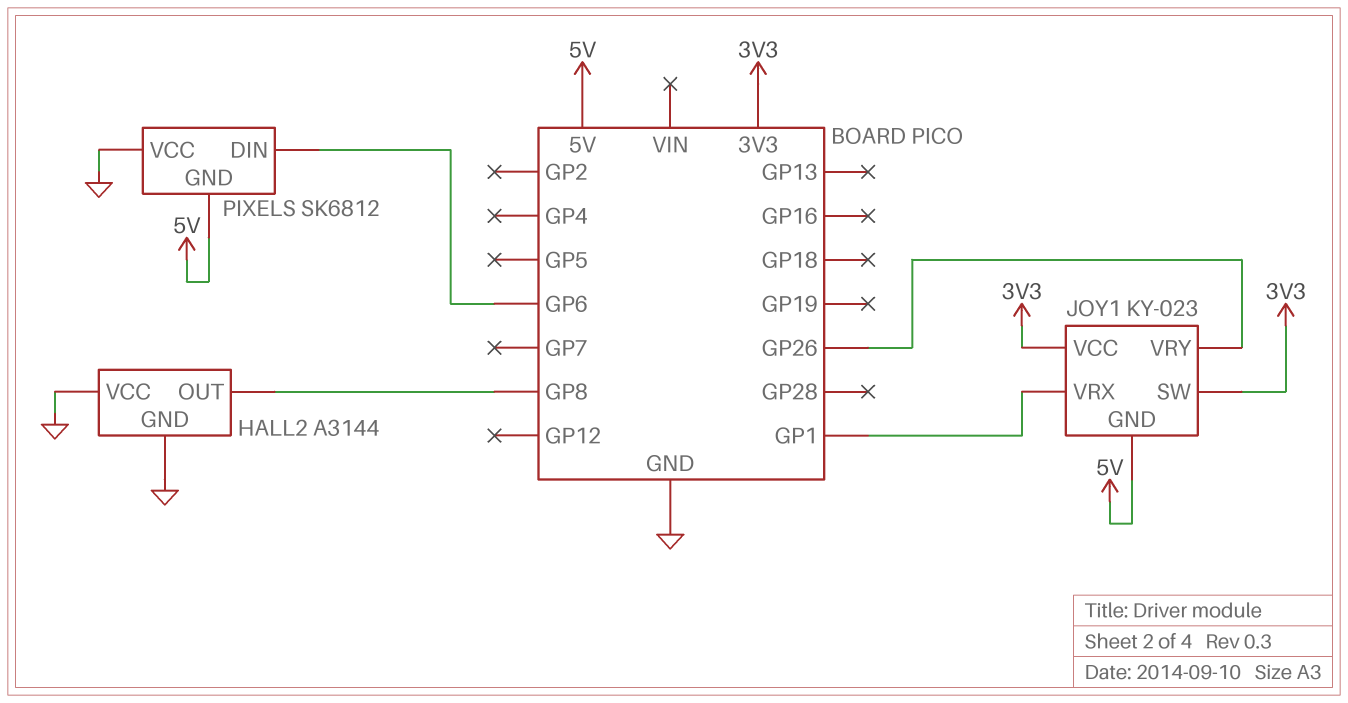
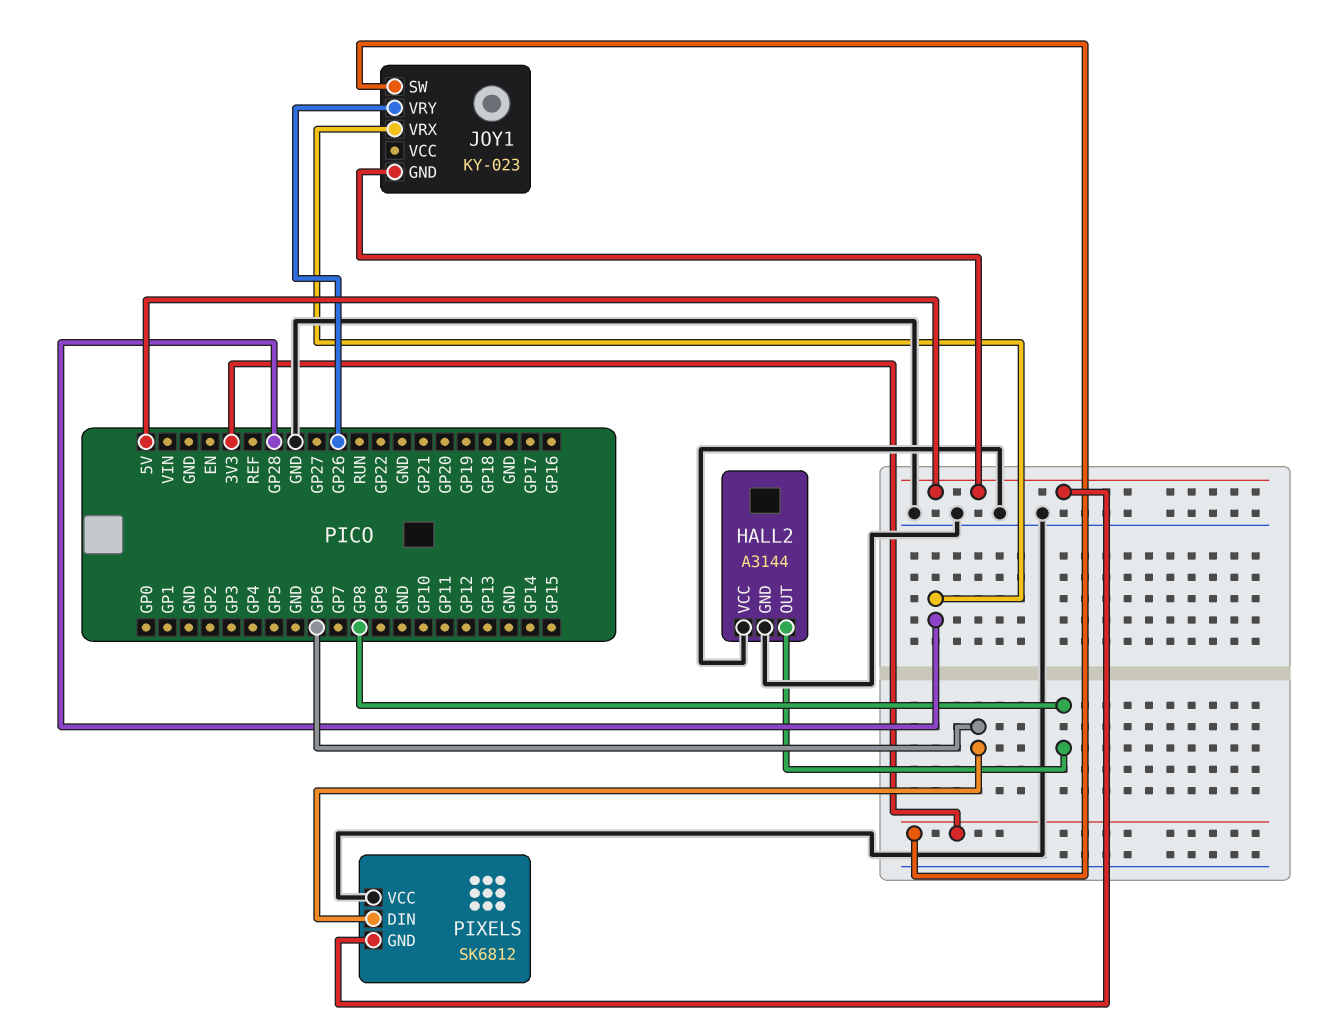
JOY1 pin VCC: 3V3 -> none
JOY1 pin VRX: GP1 -> GP28

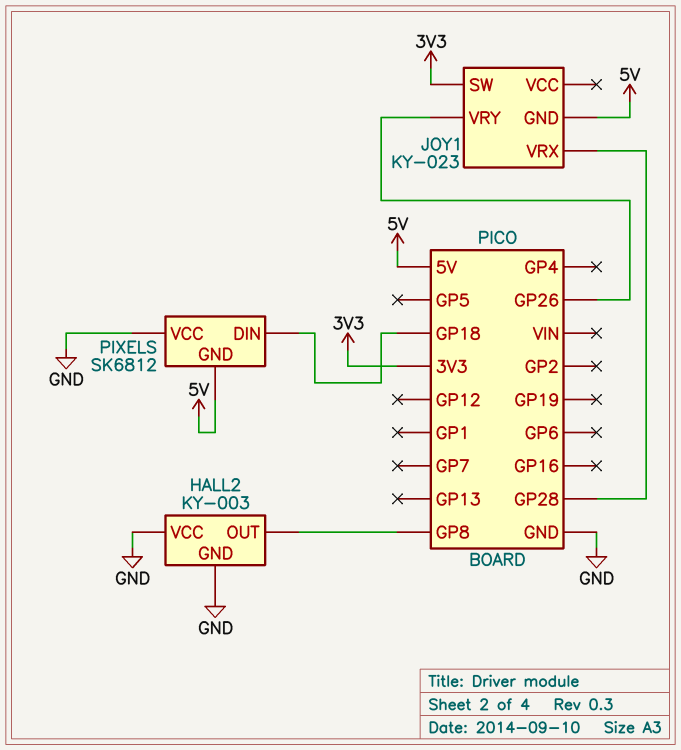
HALL2: A3144 -> KY-003
PIXELS pin DIN: GP6 -> GP18

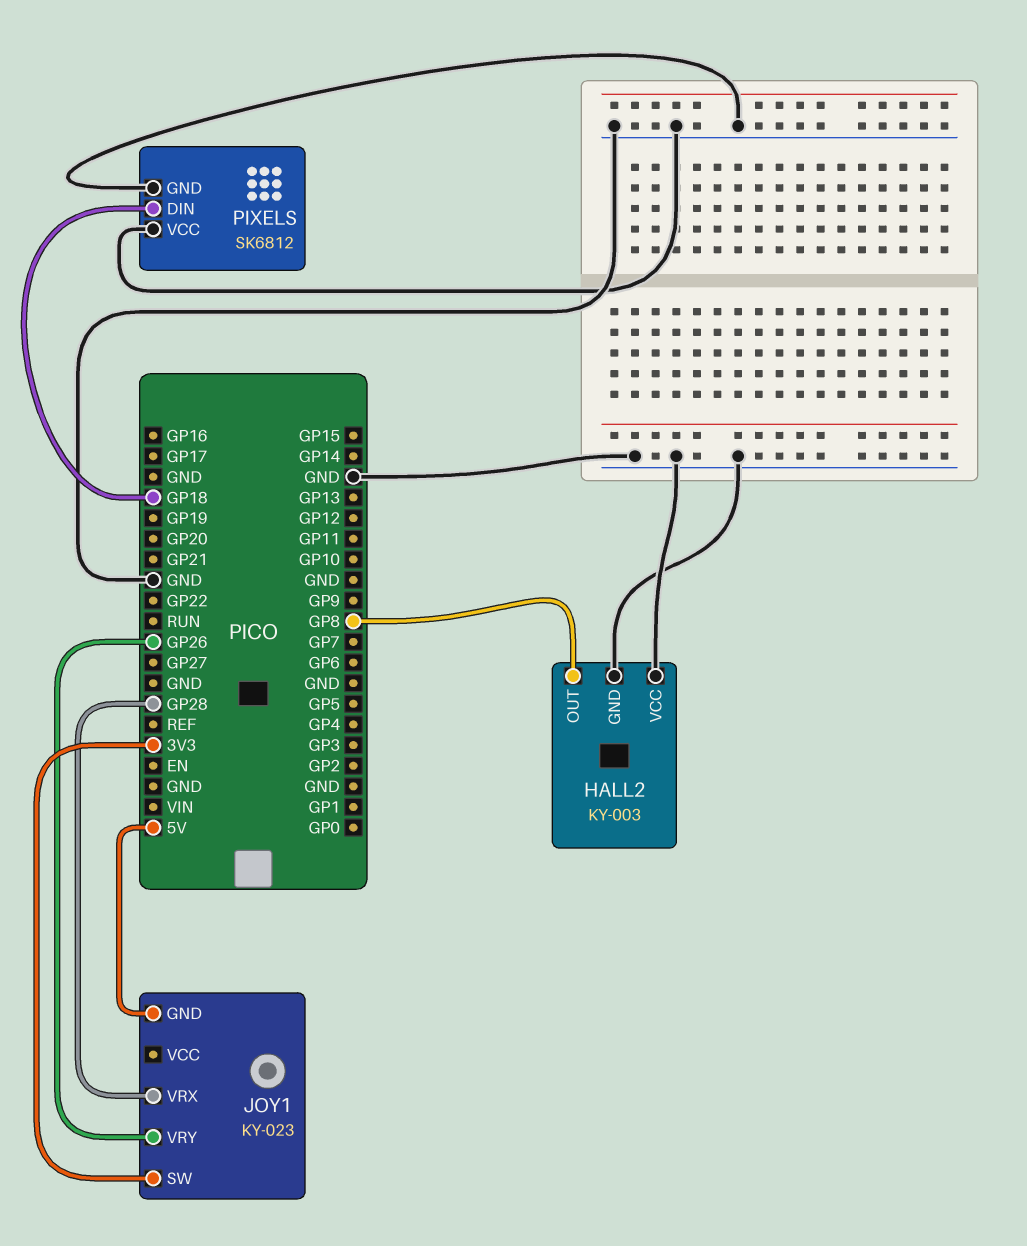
PIXELS pin GND: 5V -> GND

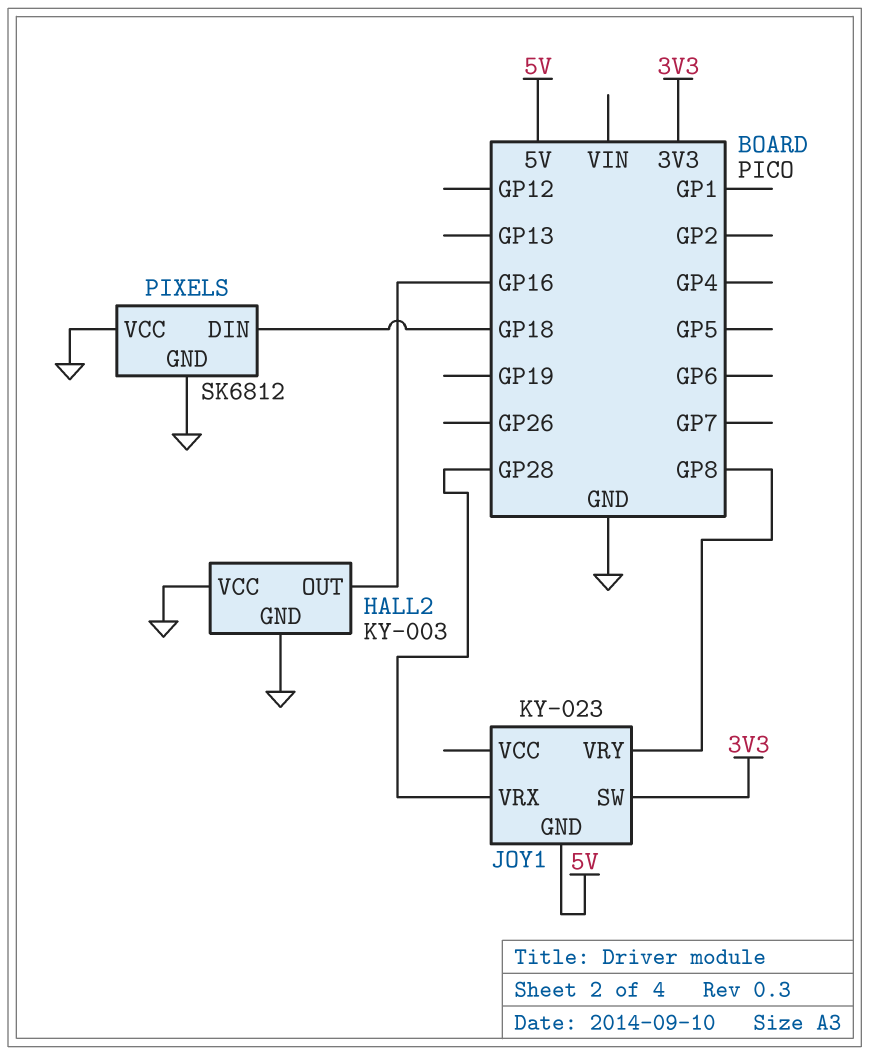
HALL2 pin OUT: GP8 -> GP16
JOY1 pin VRY: GP26 -> GP8

